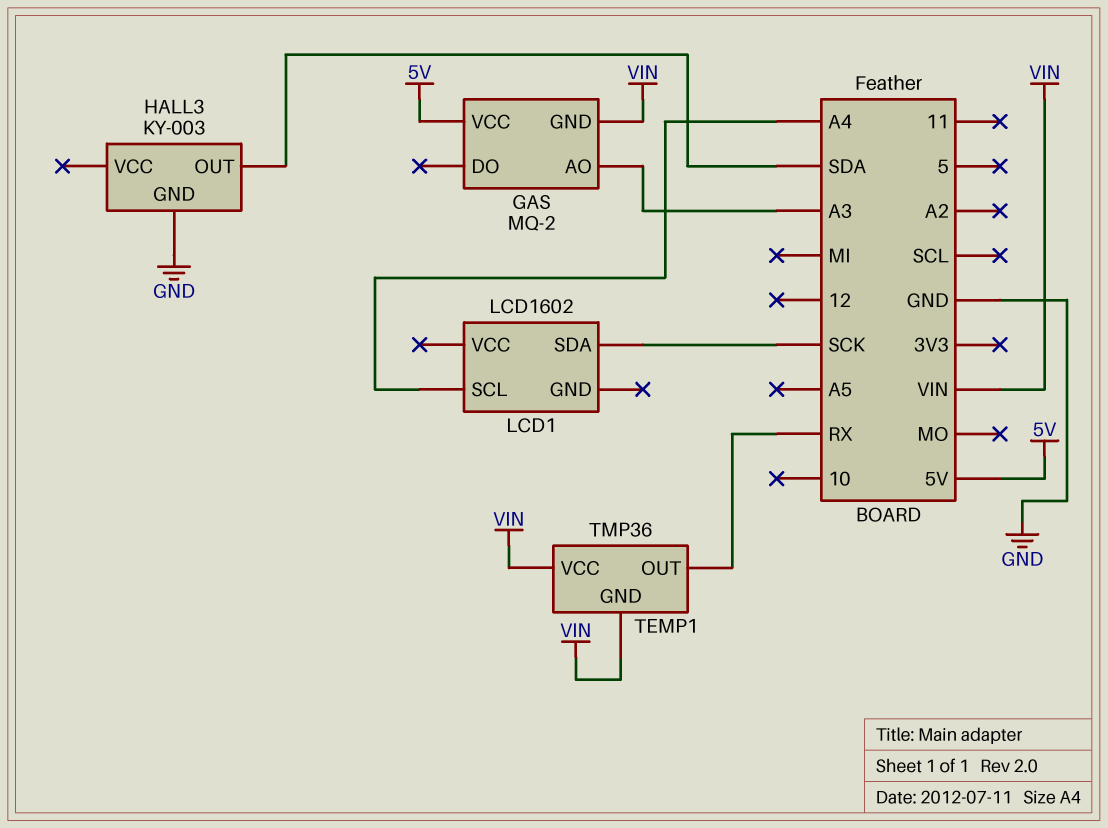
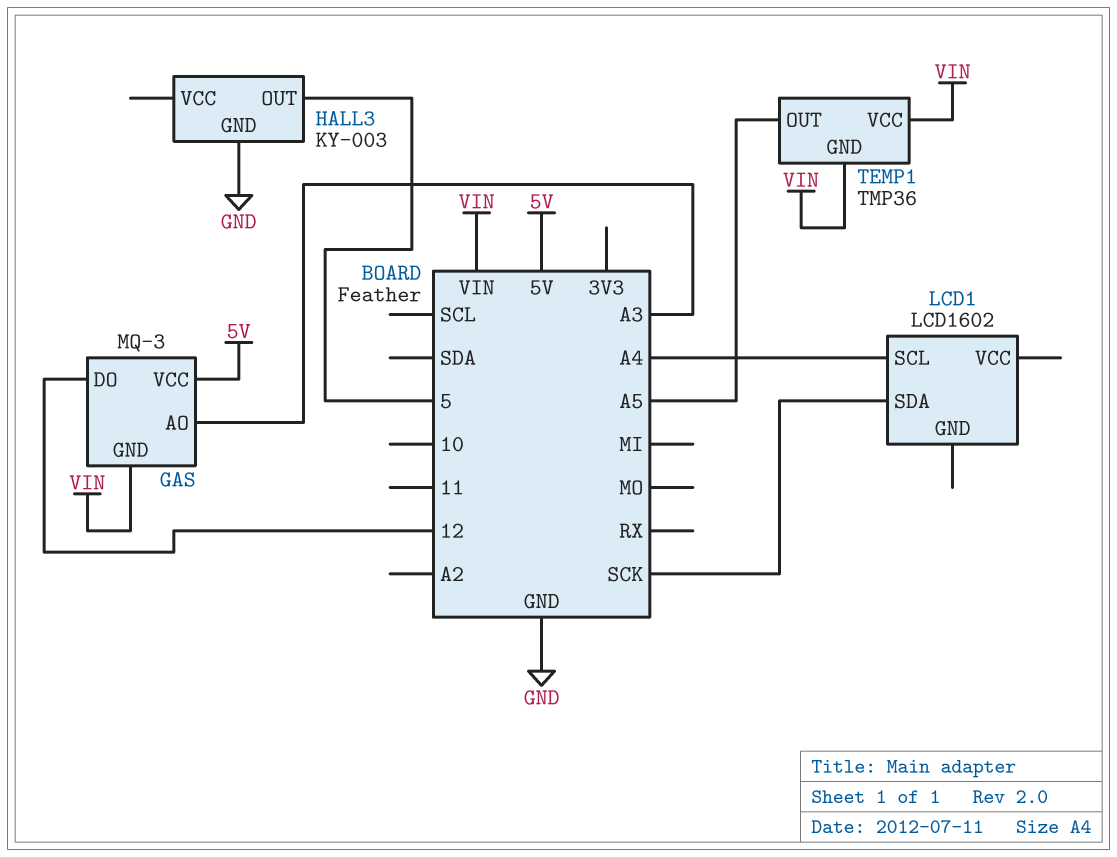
GAS: MQ-2 -> MQ-3
GAS pin DO: none -> 12
HALL3 pin OUT: SDA -> 5
TEMP1 pin OUT: RX -> A5

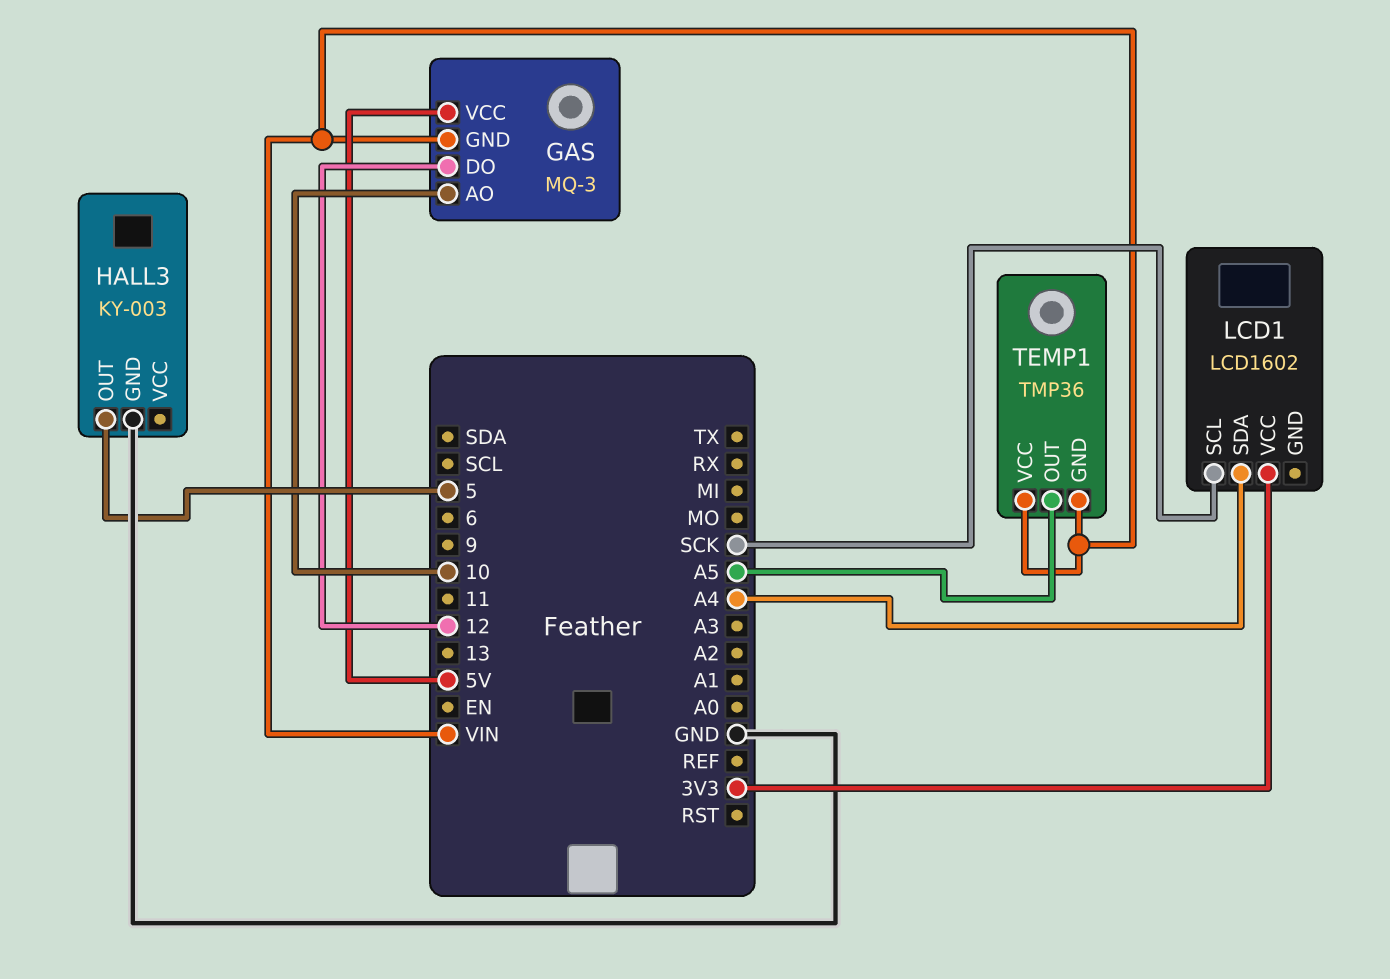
GAS pin AO: A3 -> 10
LCD1 pin SCL: A4 -> SCK
LCD1 pin SDA: SCK -> A4
LCD1 pin VCC: none -> 3V3

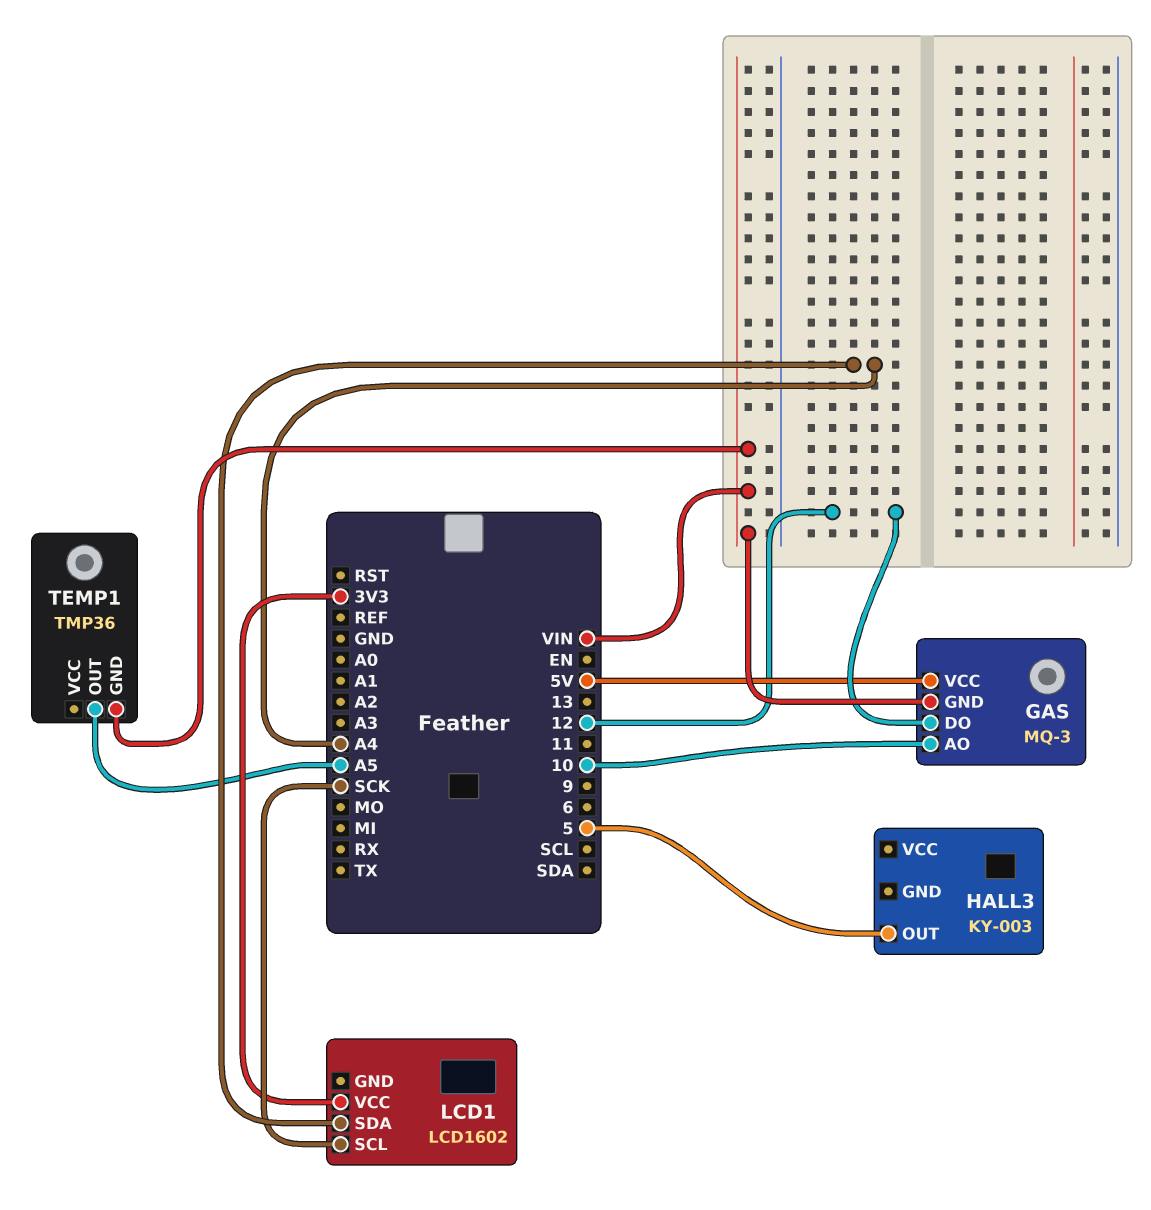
HALL3 pin GND: GND -> none
TEMP1 pin VCC: VIN -> none

